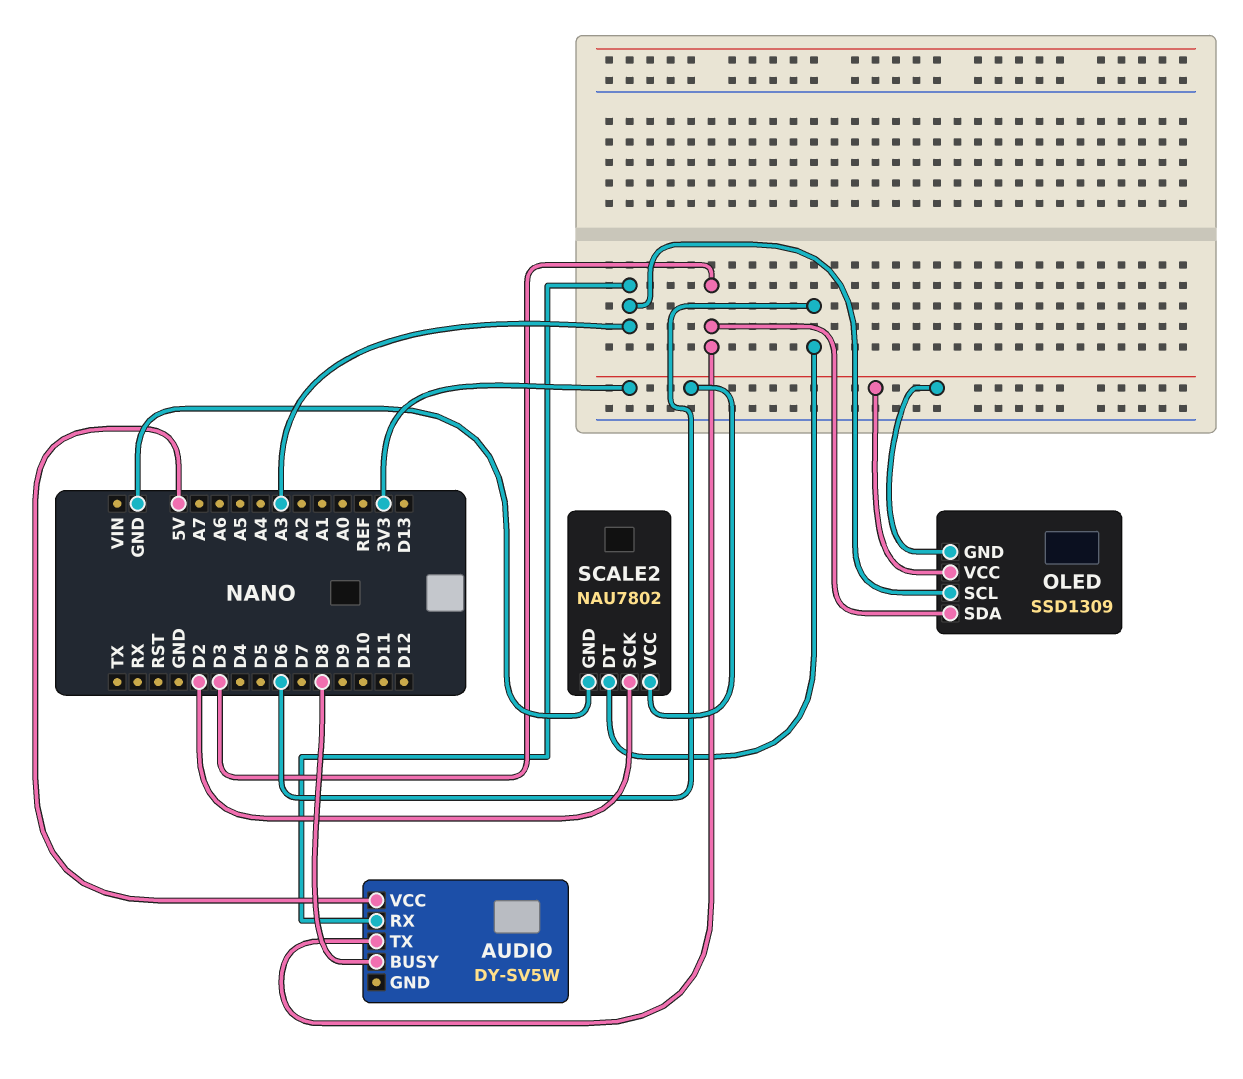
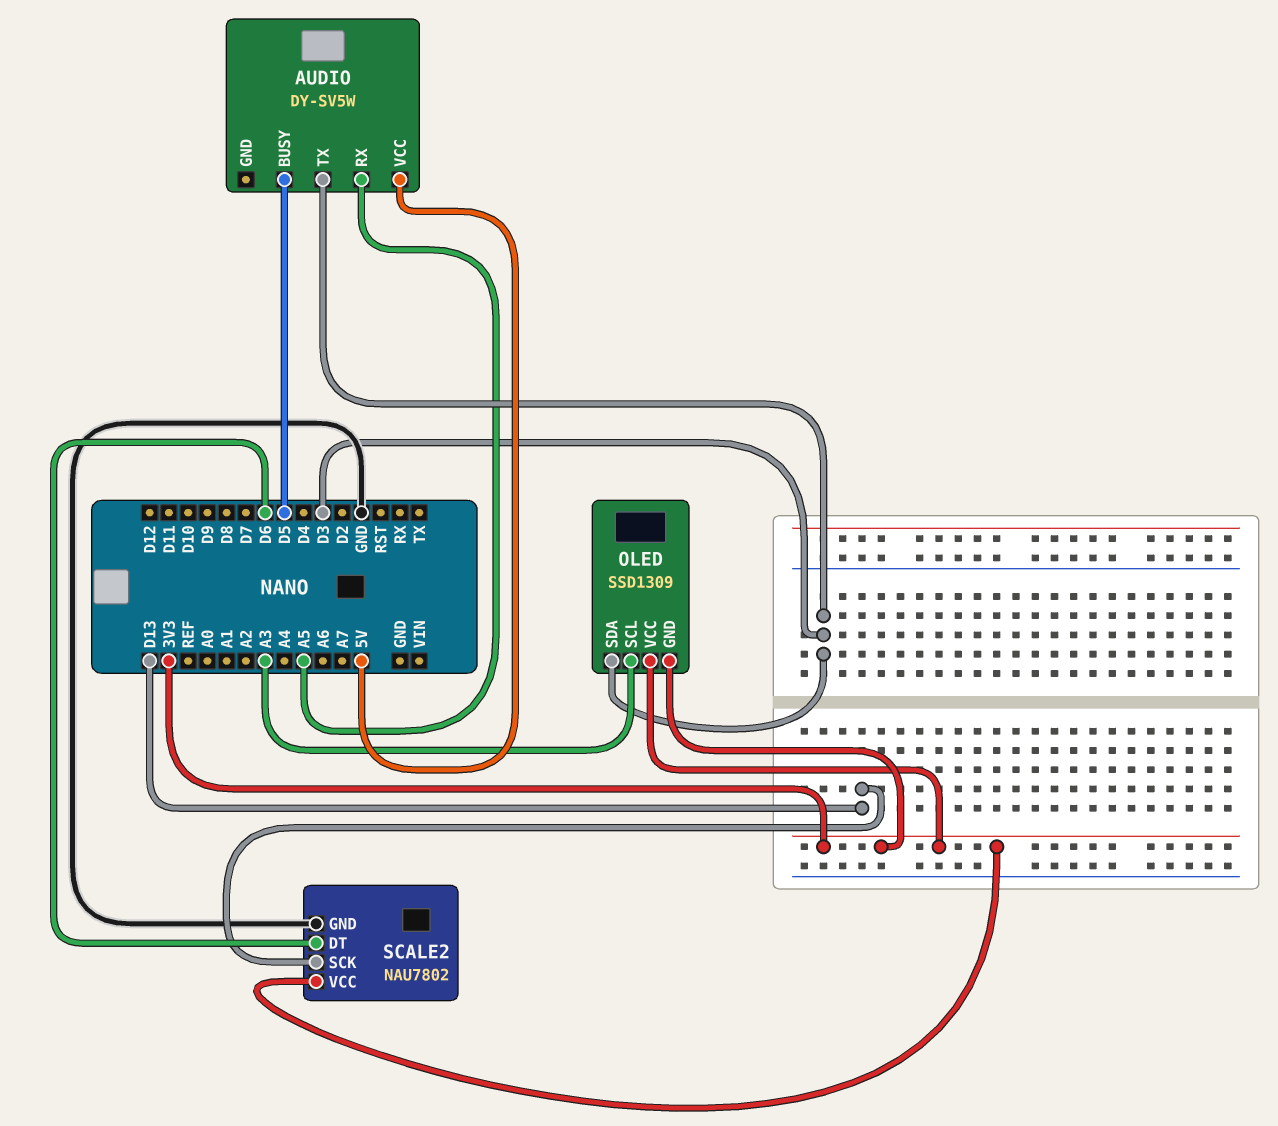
AUDIO pin BUSY: D8 -> D5
AUDIO pin RX: A3 -> A5
SCALE2 pin SCK: D2 -> D13

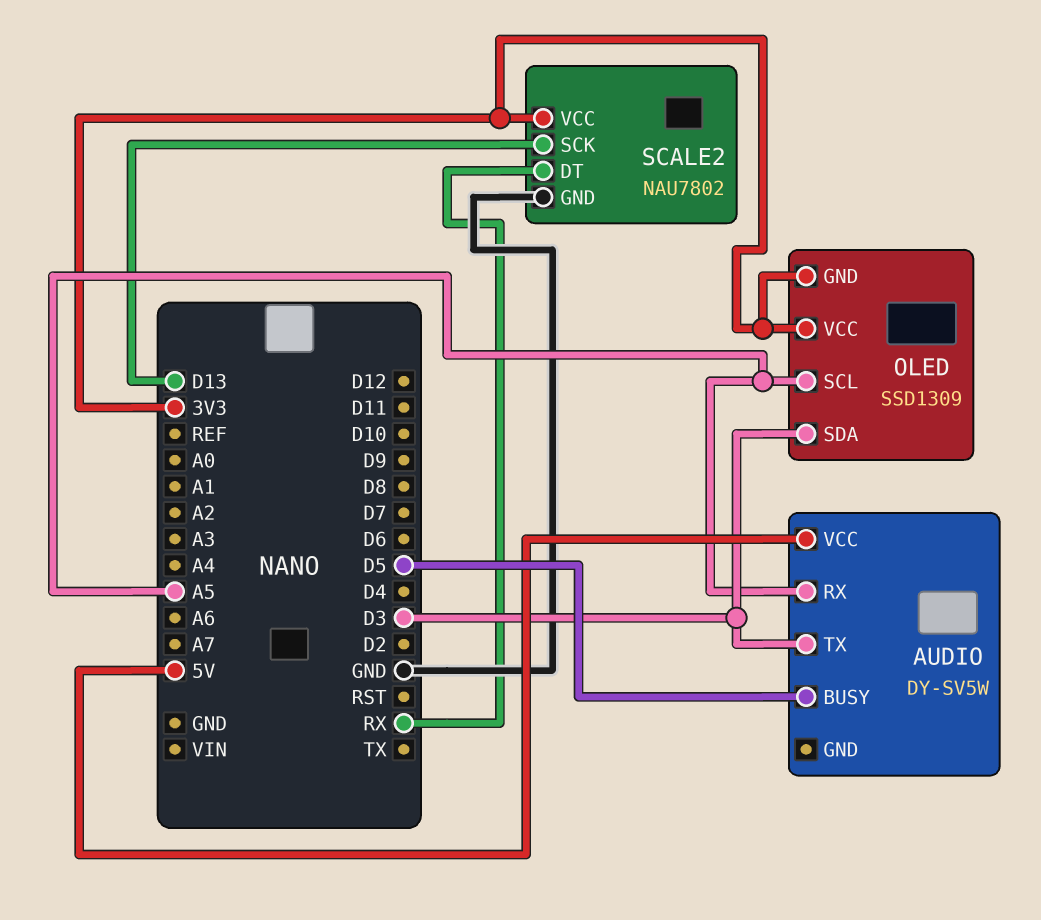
OLED pin SCL: A3 -> A5
SCALE2 pin DT: D6 -> RX

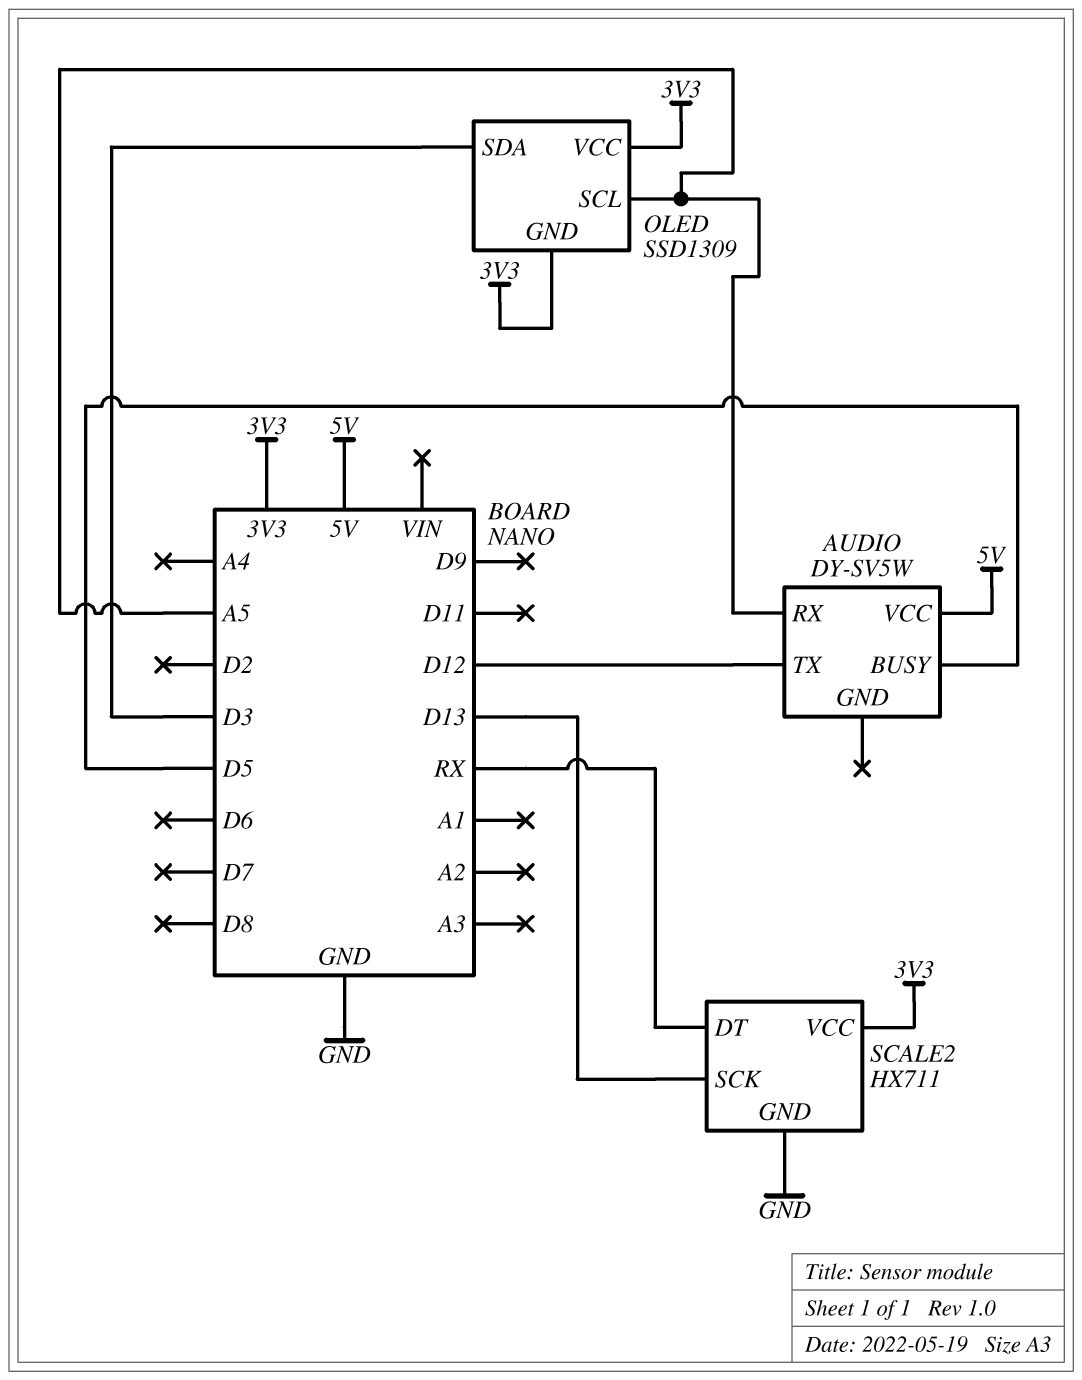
AUDIO pin TX: D3 -> D12
SCALE2: NAU7802 -> HX711

